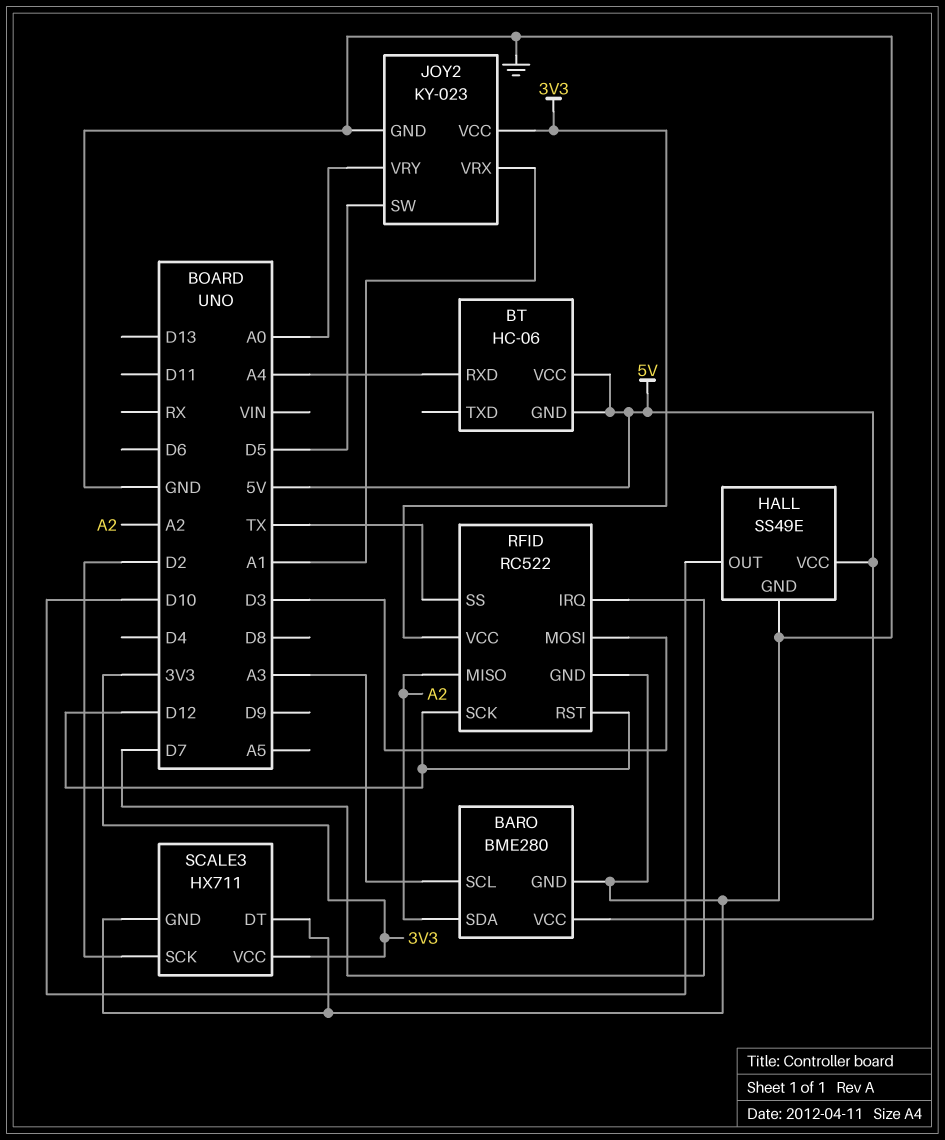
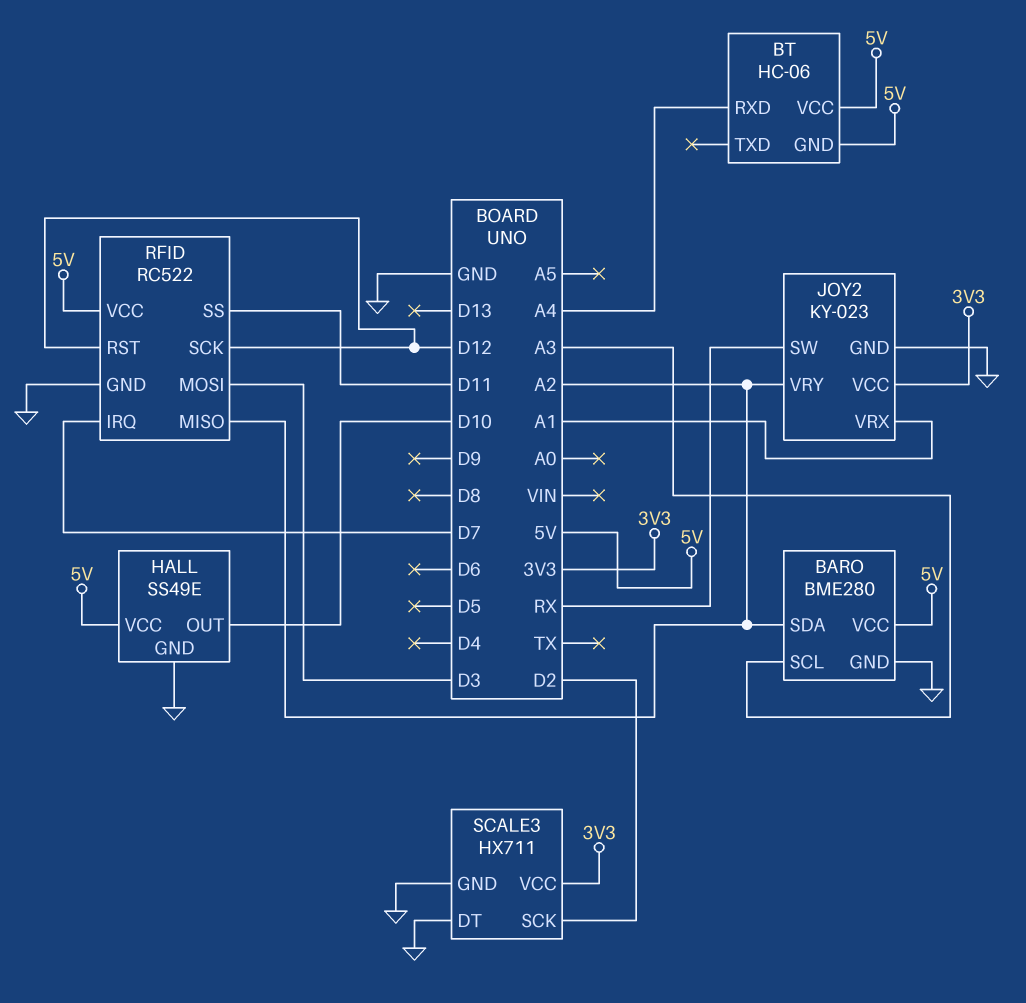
JOY2 pin SW: D5 -> RX
JOY2 pin VRY: A0 -> A2
RFID pin SS: TX -> D11
RFID pin VCC: 3V3 -> 5V

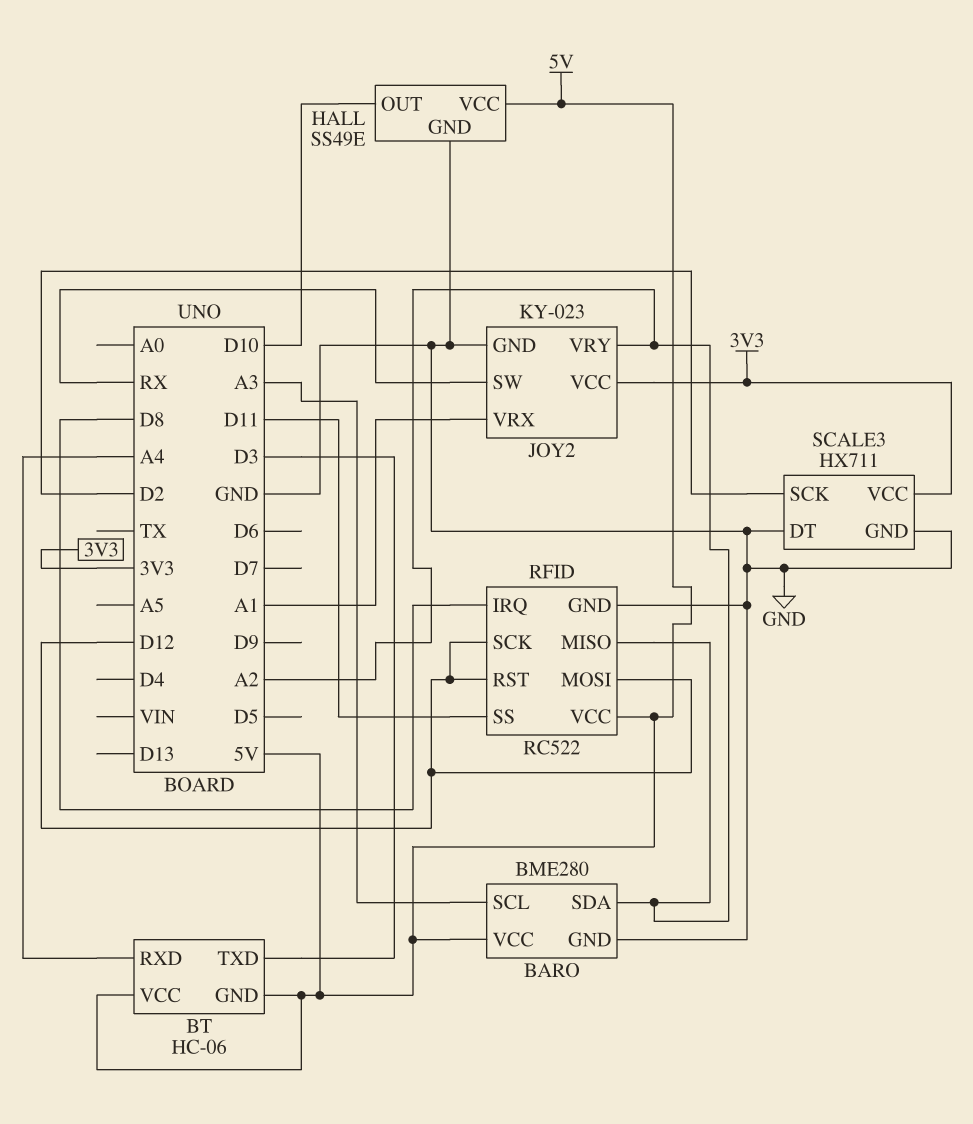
BT pin TXD: none -> D3
RFID pin IRQ: D7 -> D8
RFID pin MOSI: D3 -> D12

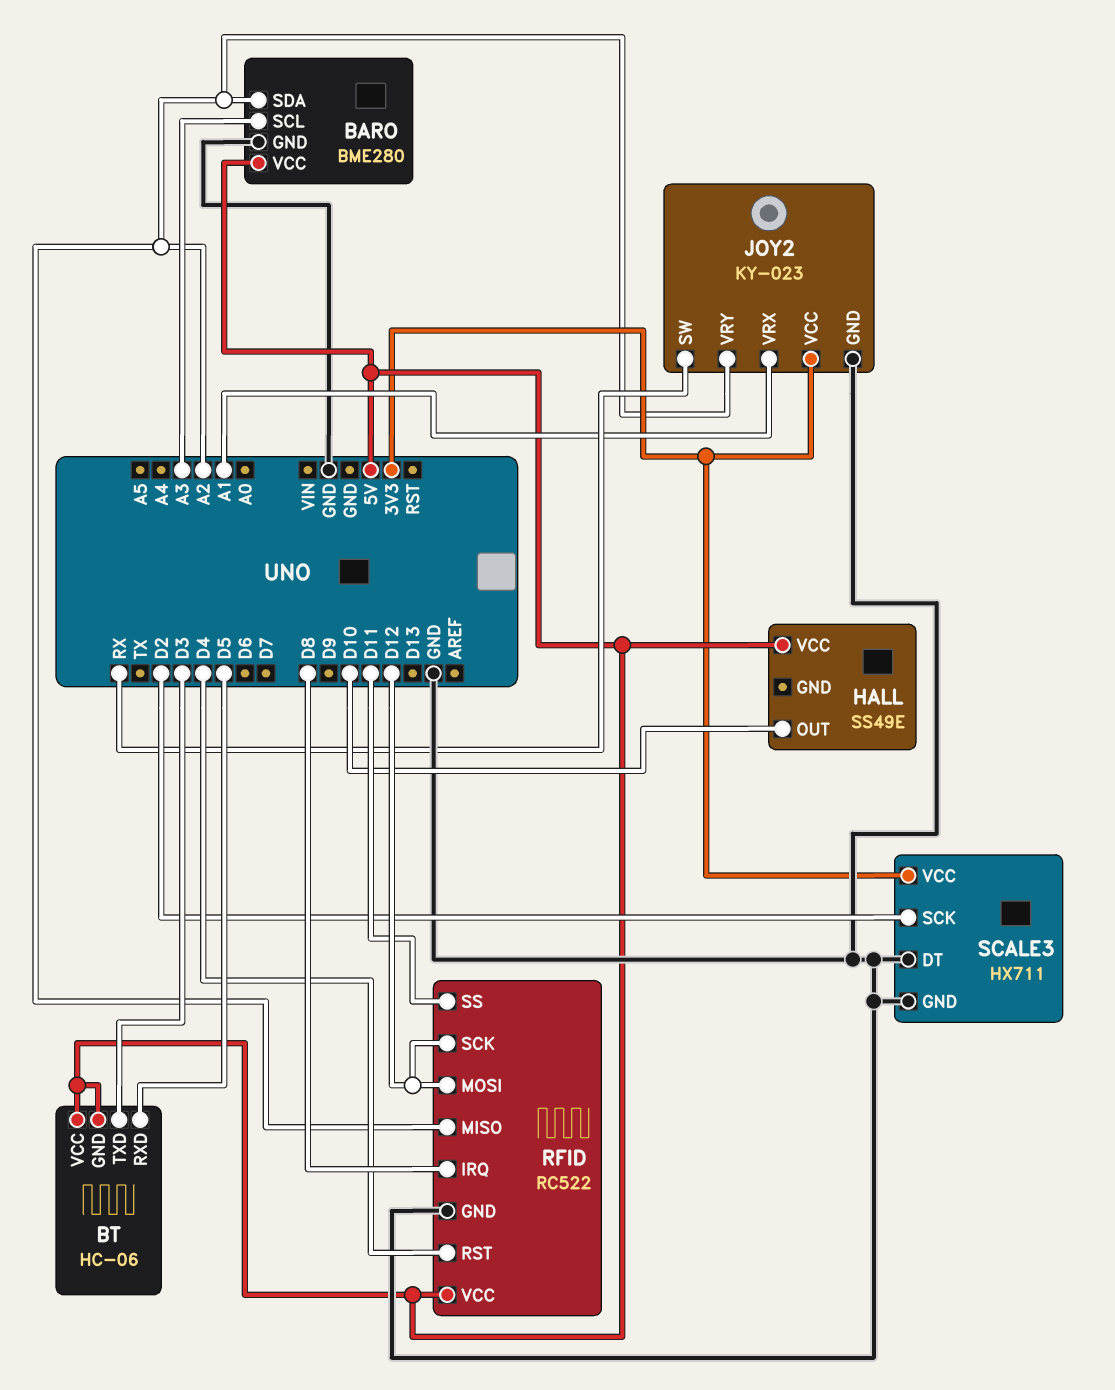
BT pin RXD: A4 -> D5
HALL pin GND: GND -> none
RFID pin RST: D12 -> D4

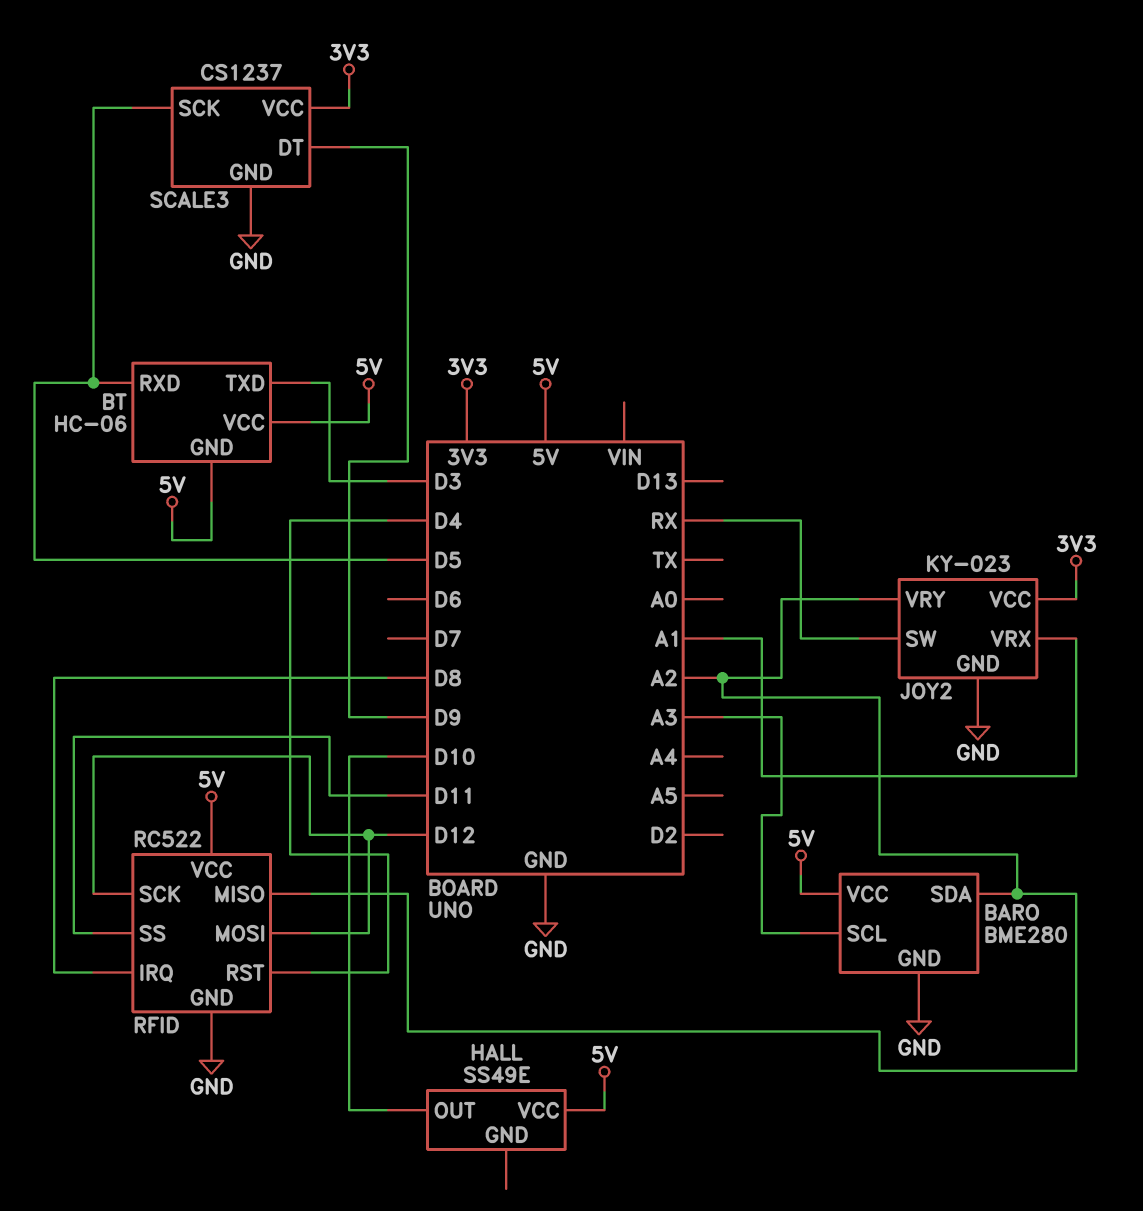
SCALE3: HX711 -> CS1237
SCALE3 pin DT: GND -> D9
SCALE3 pin SCK: D2 -> D5

